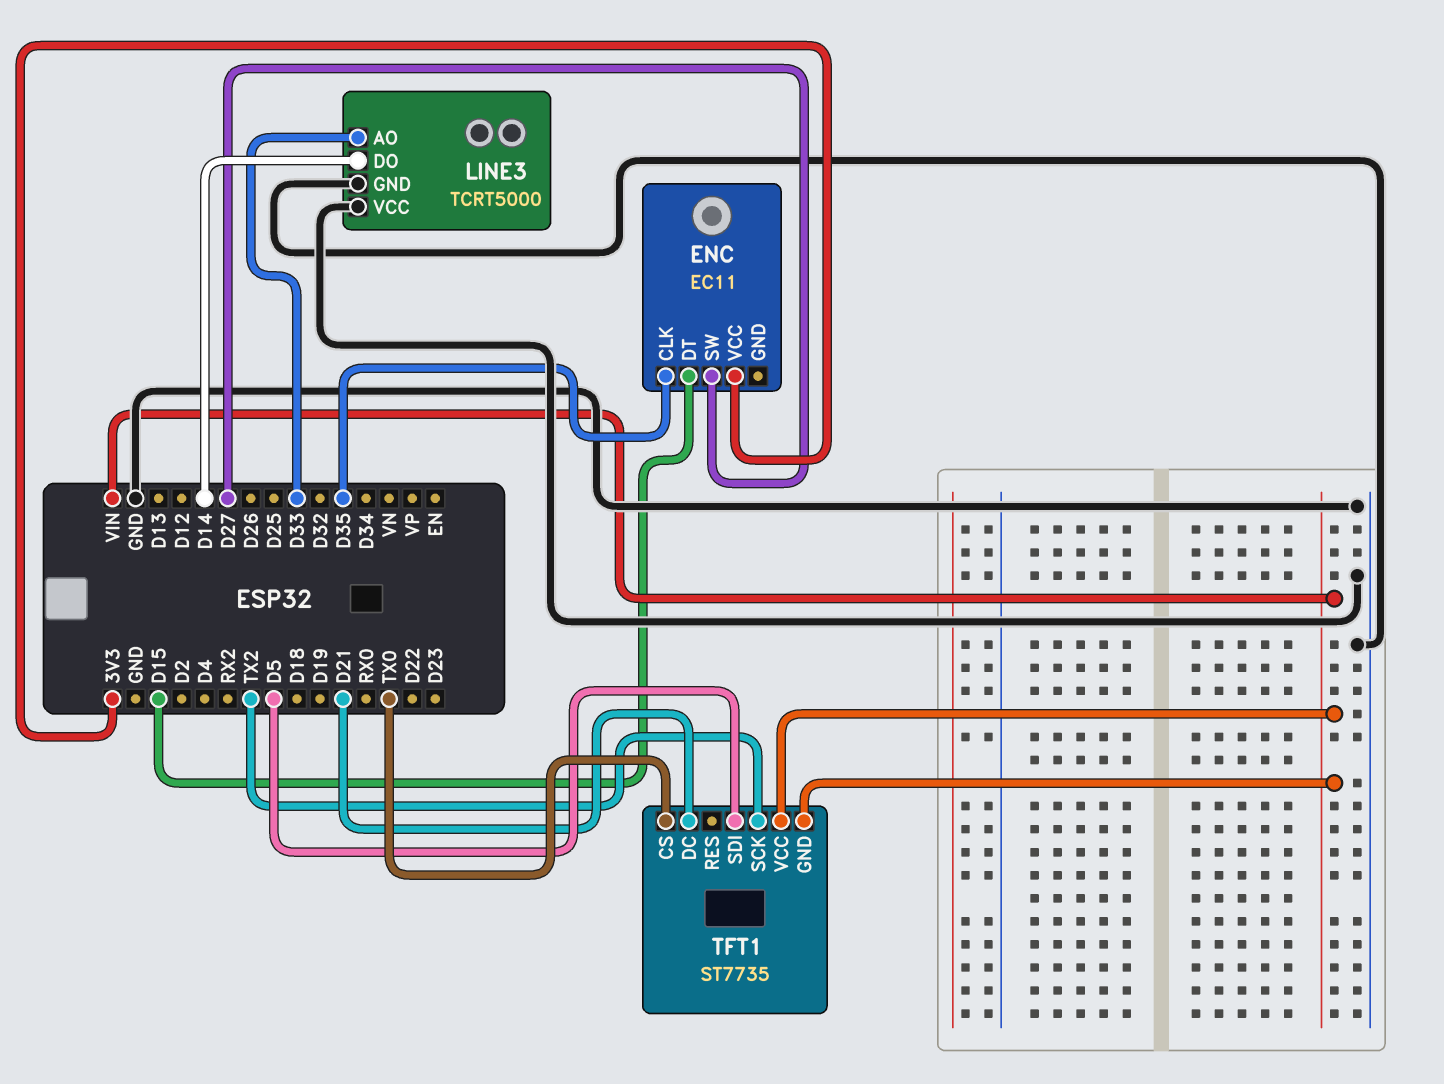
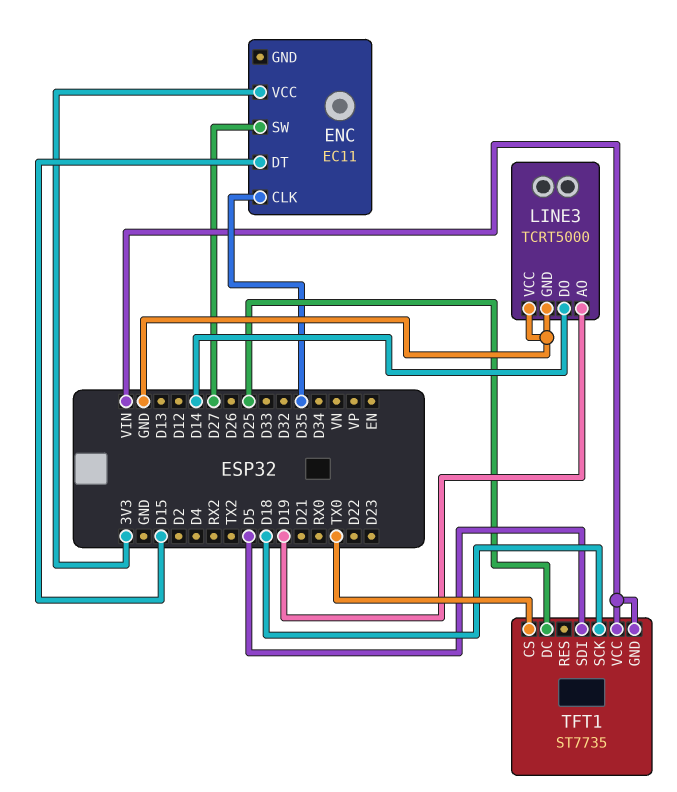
LINE3 pin AO: D33 -> D19
TFT1 pin DC: D21 -> D25
TFT1 pin SCK: TX2 -> D18

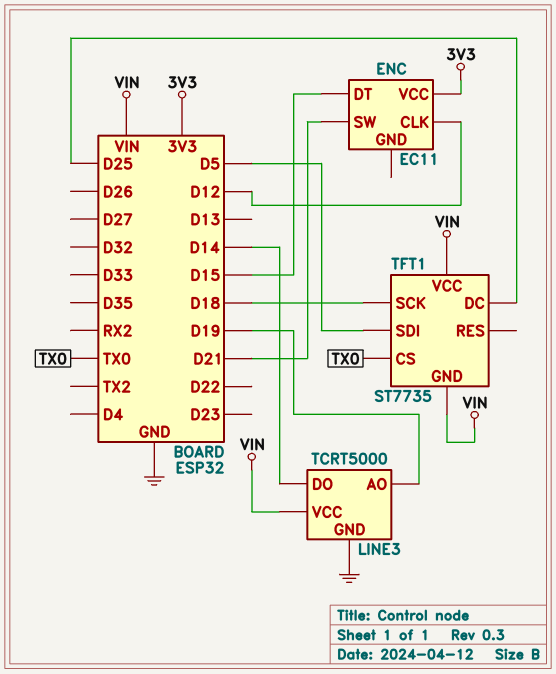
ENC pin CLK: D35 -> D12
ENC pin SW: D27 -> D21
LINE3 pin VCC: GND -> VIN

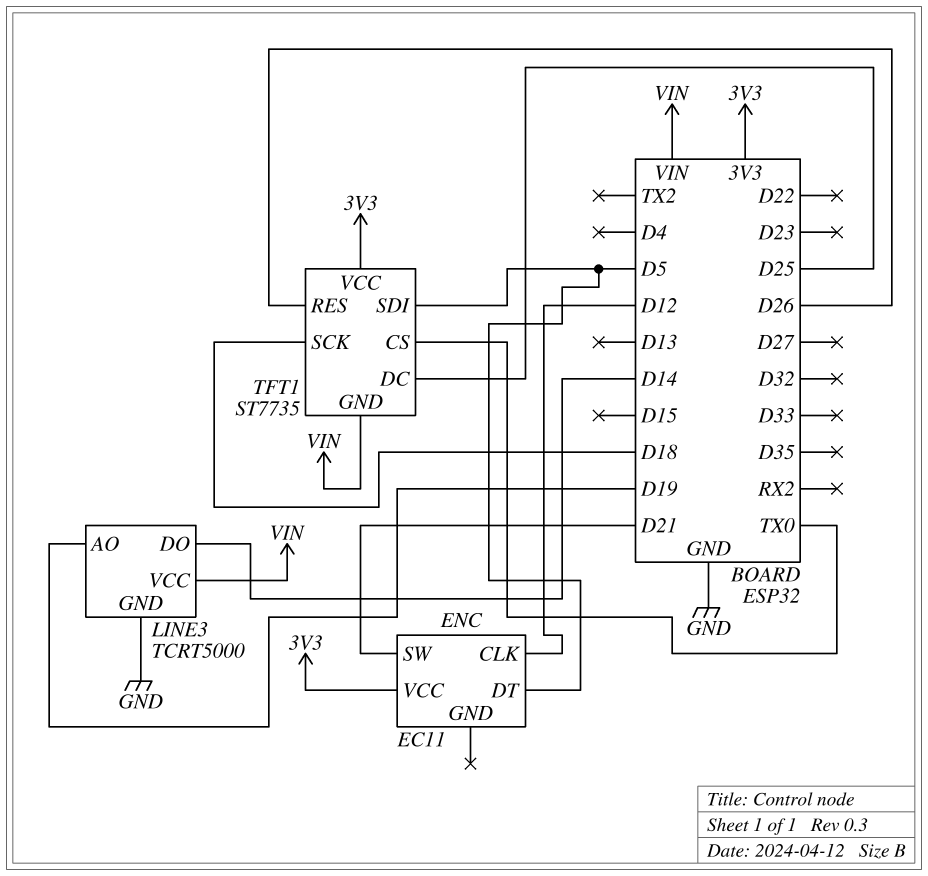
ENC pin DT: D15 -> D5
TFT1 pin RES: none -> D26
TFT1 pin VCC: VIN -> 3V3

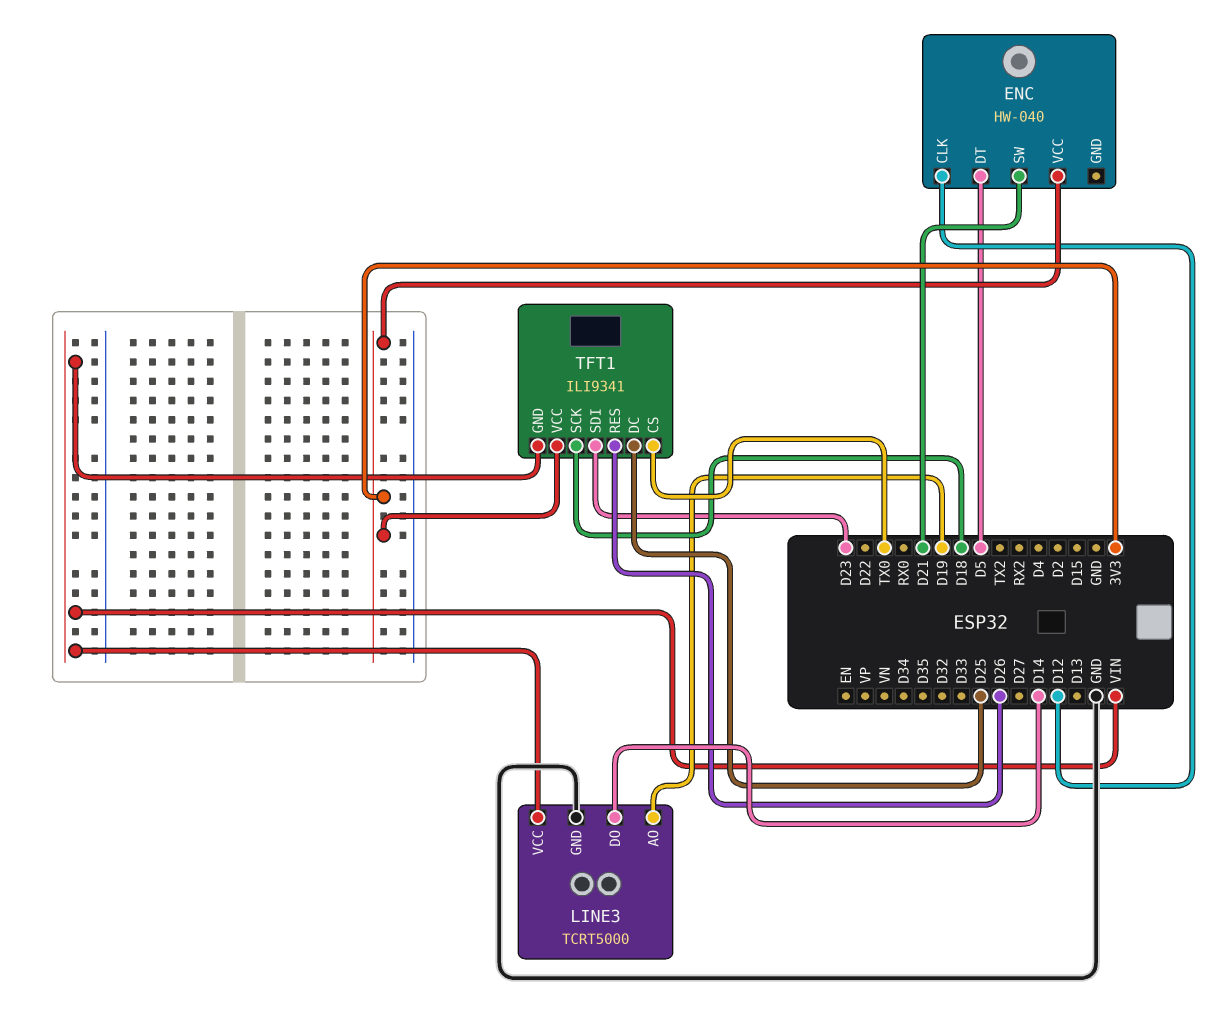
ENC: EC11 -> HW-040
TFT1: ST7735 -> ILI9341
TFT1 pin SDI: D5 -> D23

